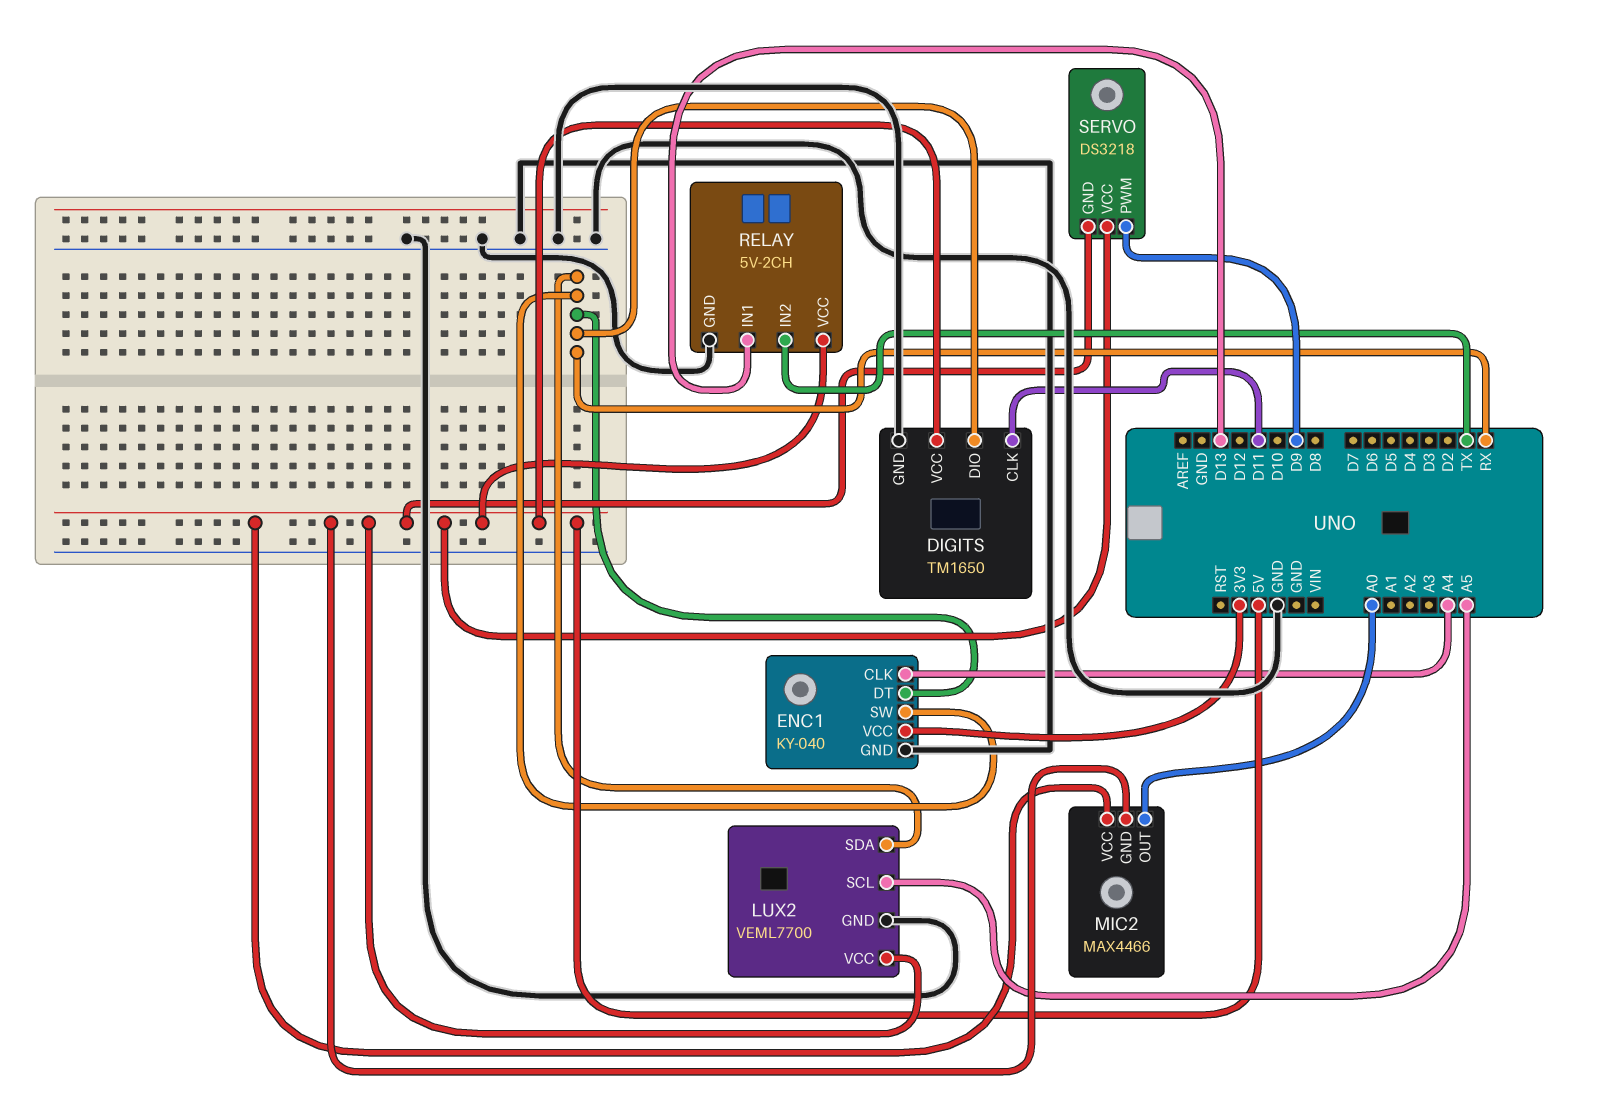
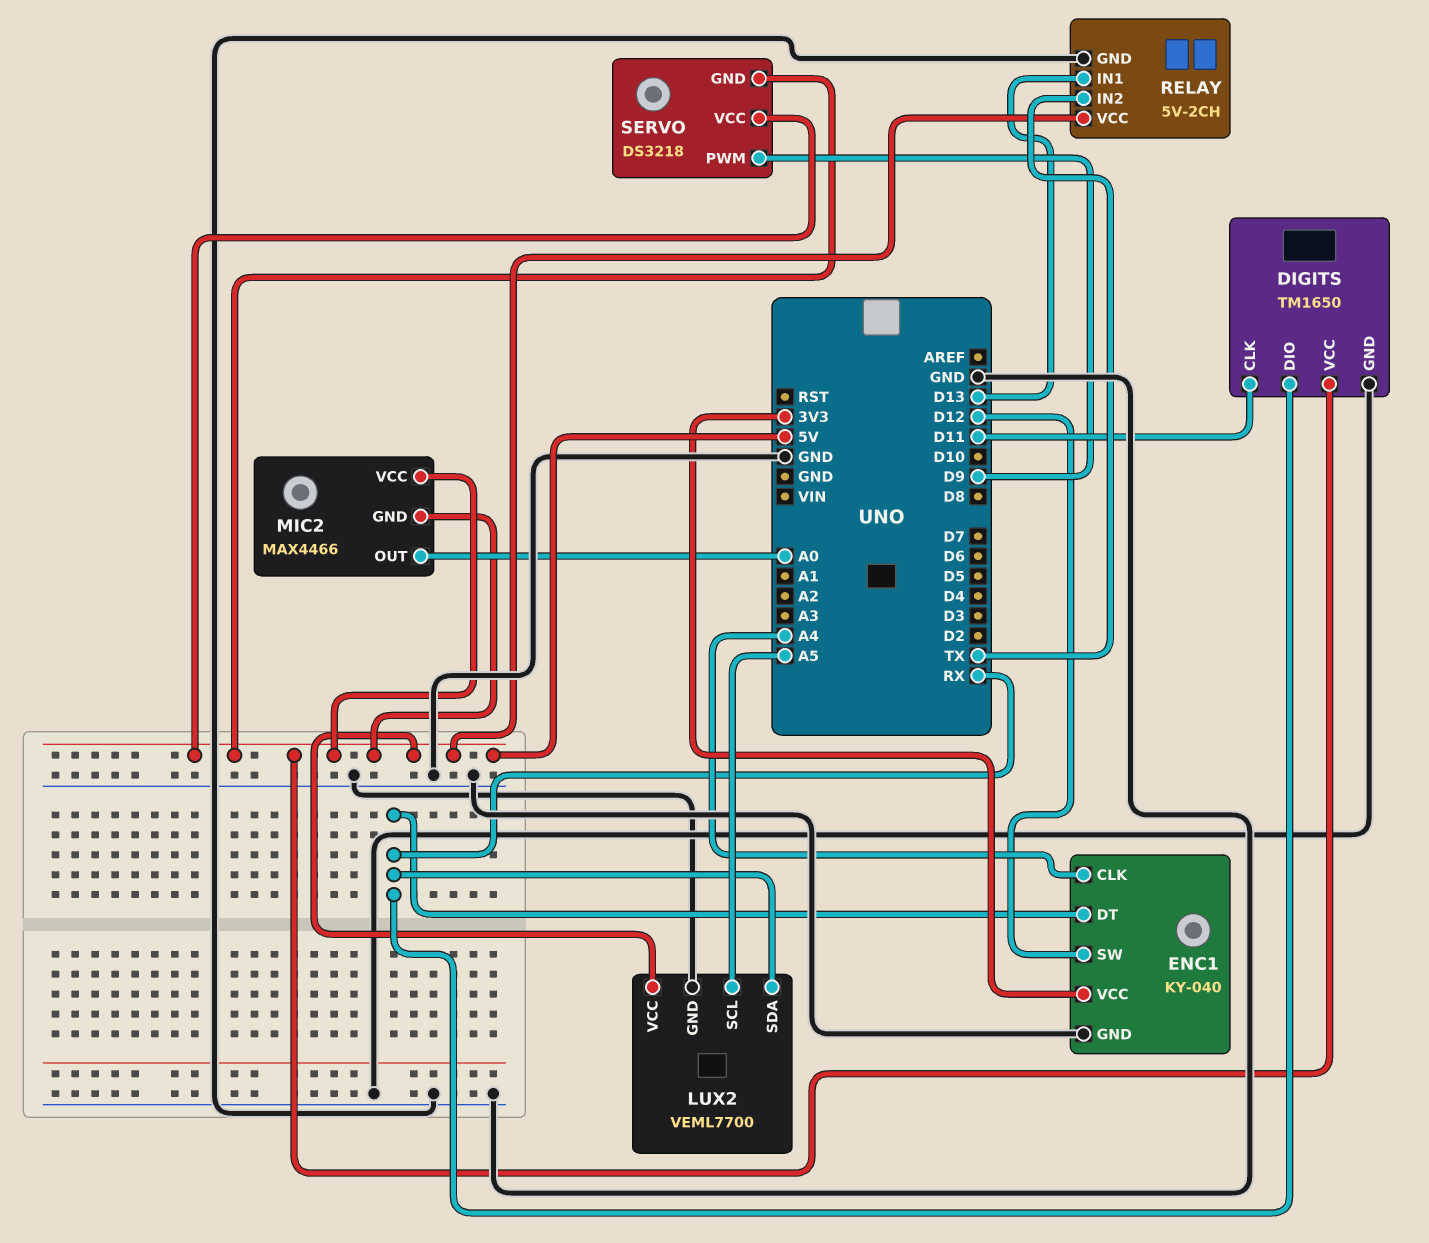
ENC1 pin SW: RX -> D12

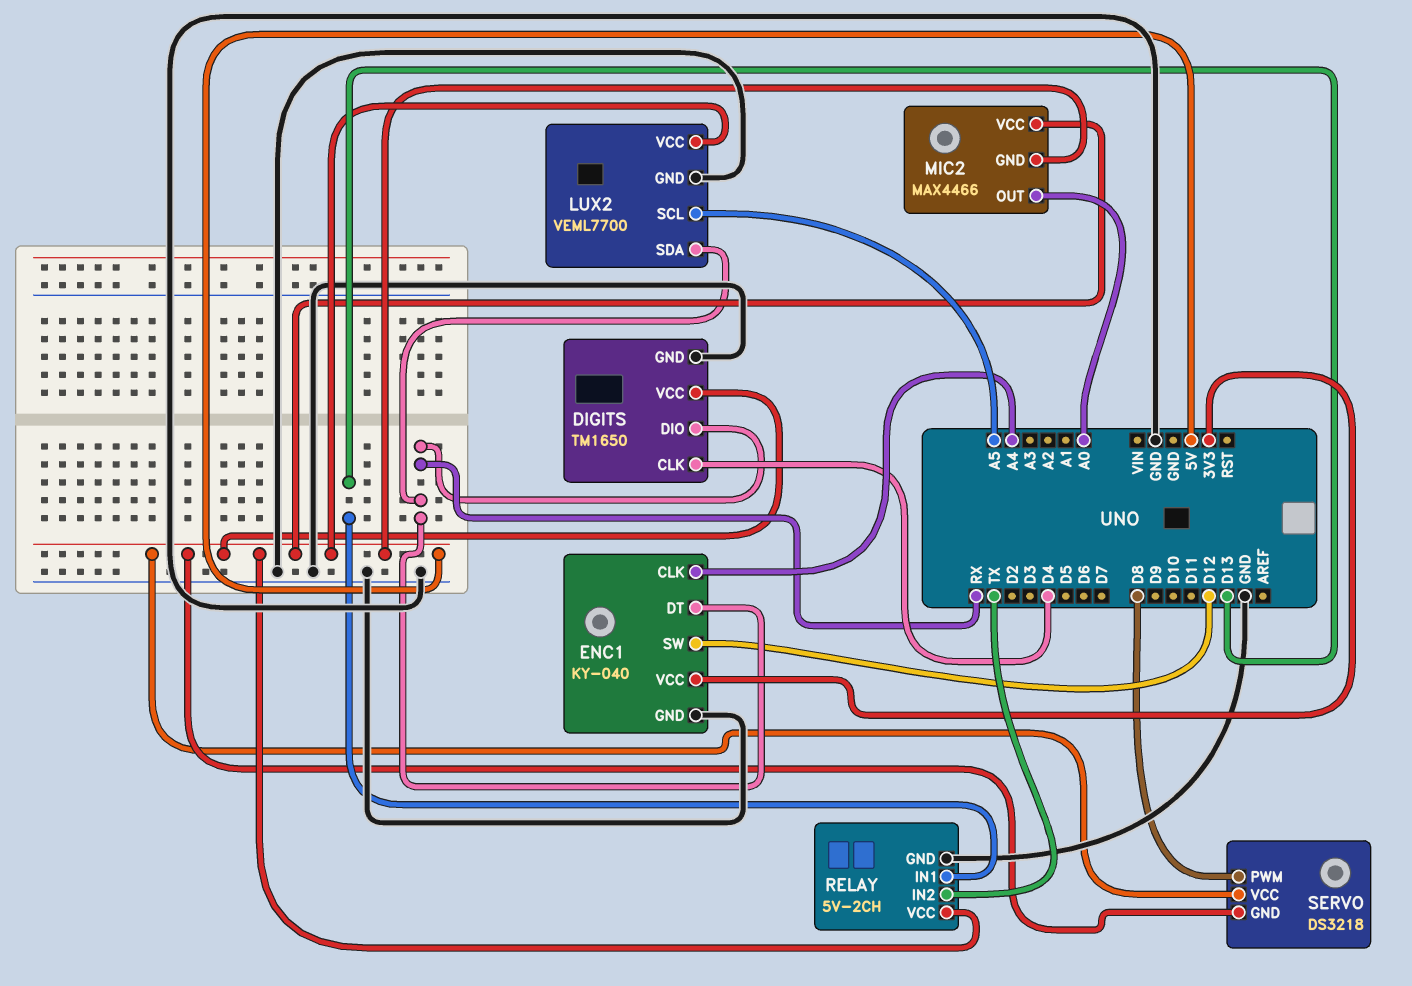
DIGITS pin CLK: D11 -> D4
SERVO pin PWM: D9 -> D8

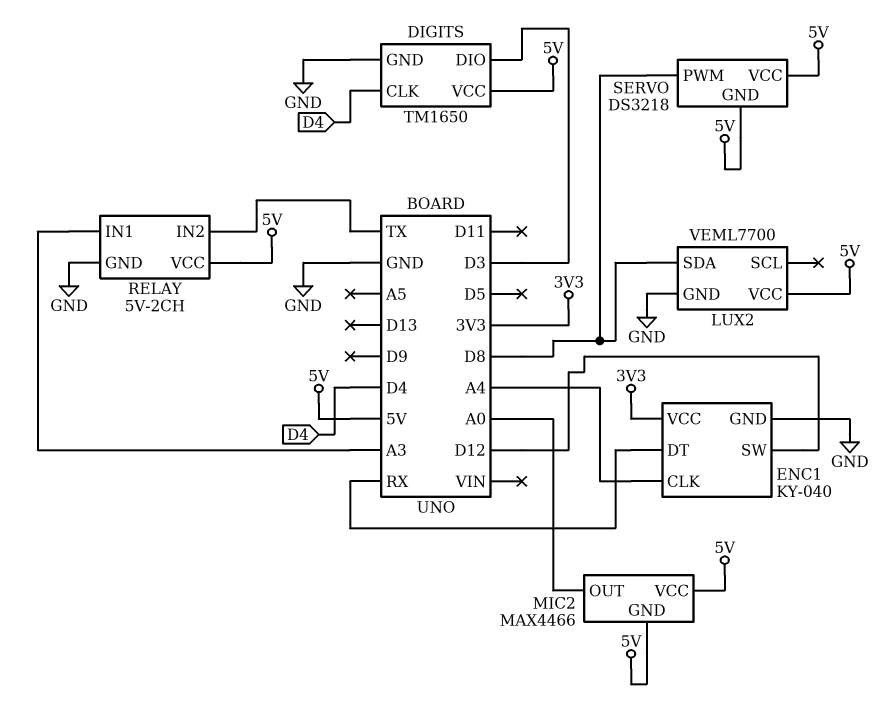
DIGITS pin DIO: RX -> D3
LUX2 pin SCL: A5 -> none
LUX2 pin SDA: RX -> D8
RELAY pin IN1: D13 -> A3

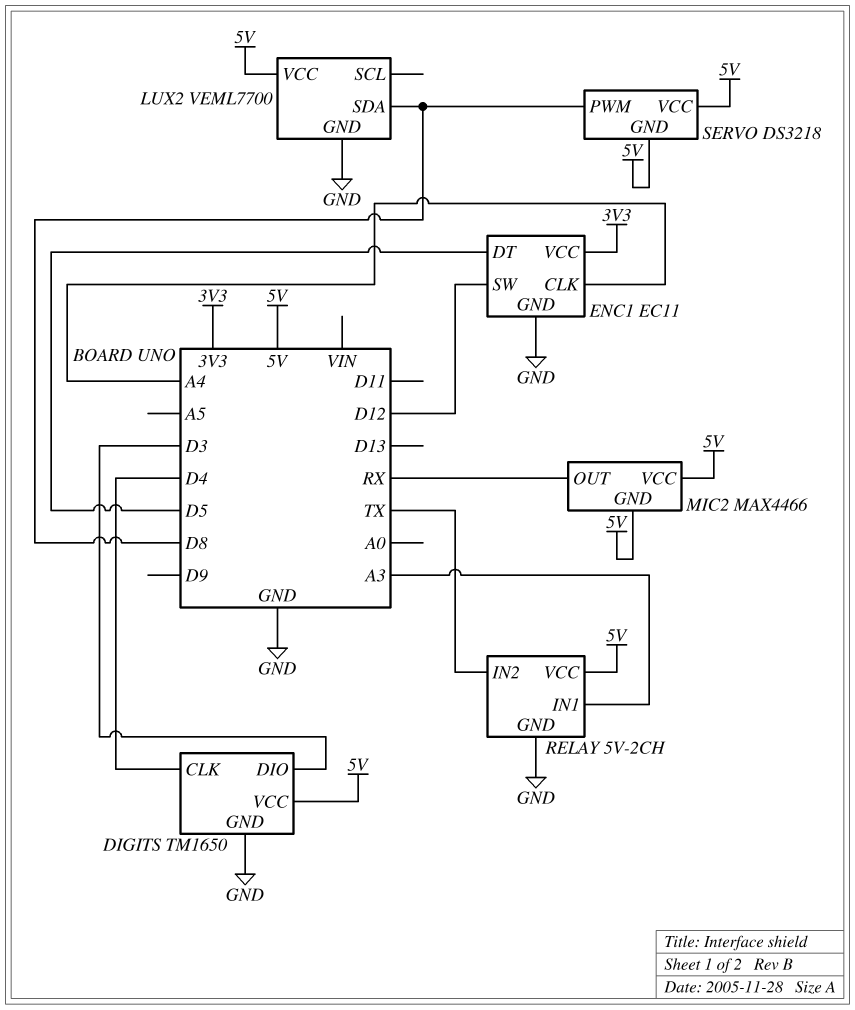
ENC1: KY-040 -> EC11
ENC1 pin DT: RX -> D5
MIC2 pin OUT: A0 -> RX

